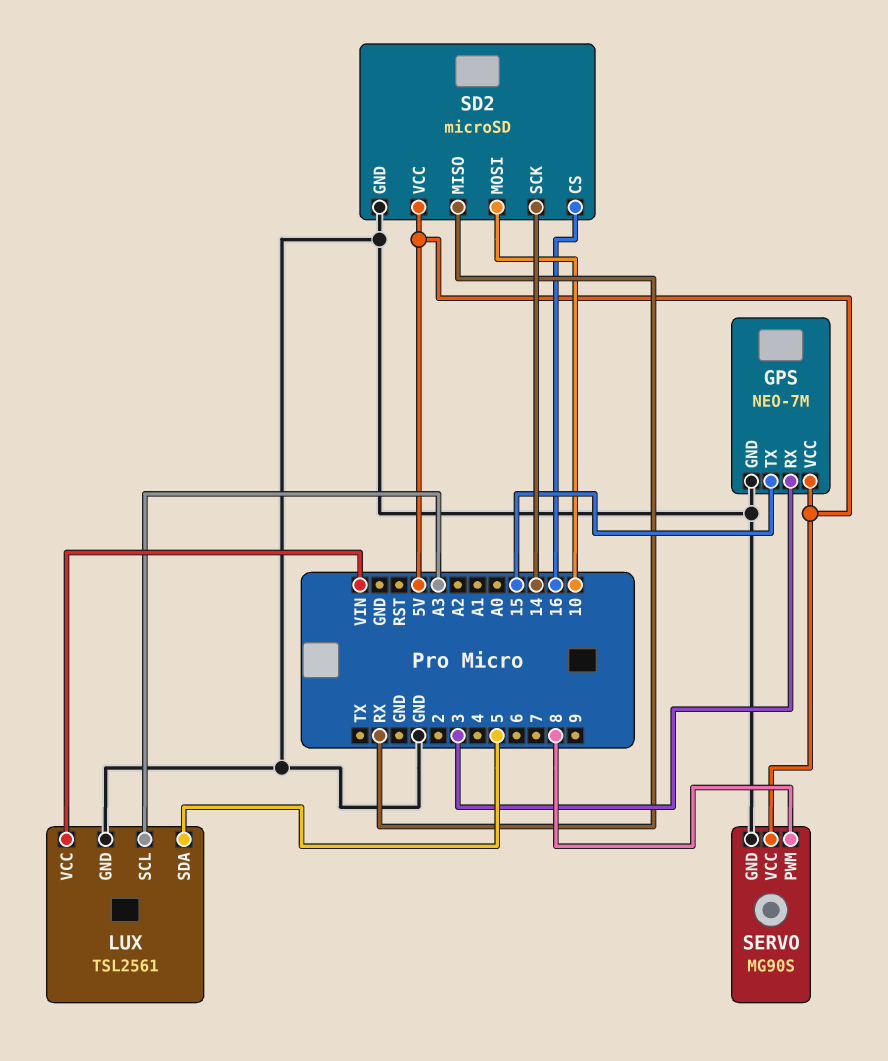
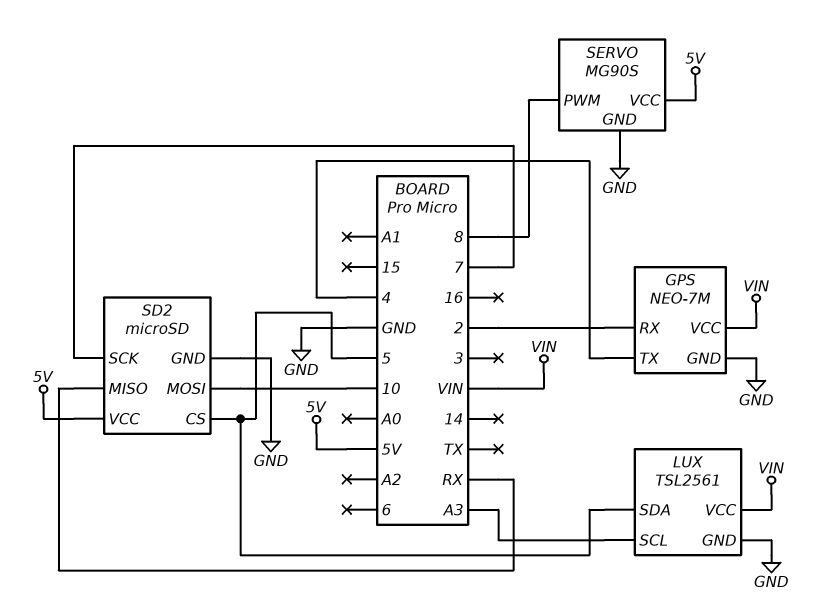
GPS pin RX: 3 -> 2
GPS pin TX: 15 -> 4
GPS pin VCC: 5V -> VIN
SD2 pin CS: 16 -> 5
SD2 pin SCK: 14 -> 7

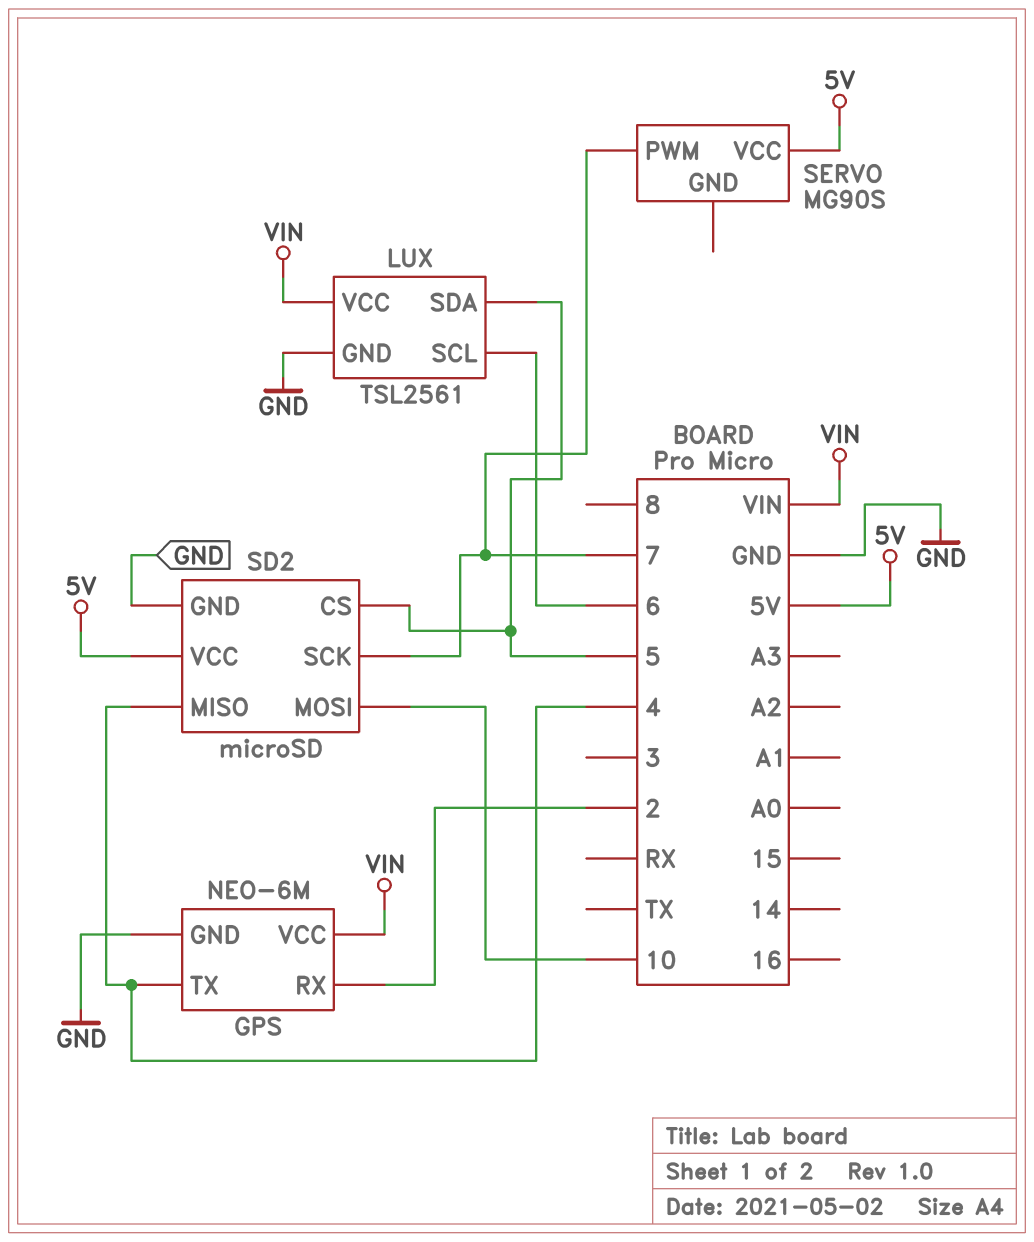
GPS: NEO-7M -> NEO-6M
LUX pin SCL: A3 -> 6
SD2 pin MISO: RX -> 4
SERVO pin GND: GND -> none
SERVO pin PWM: 8 -> 7

